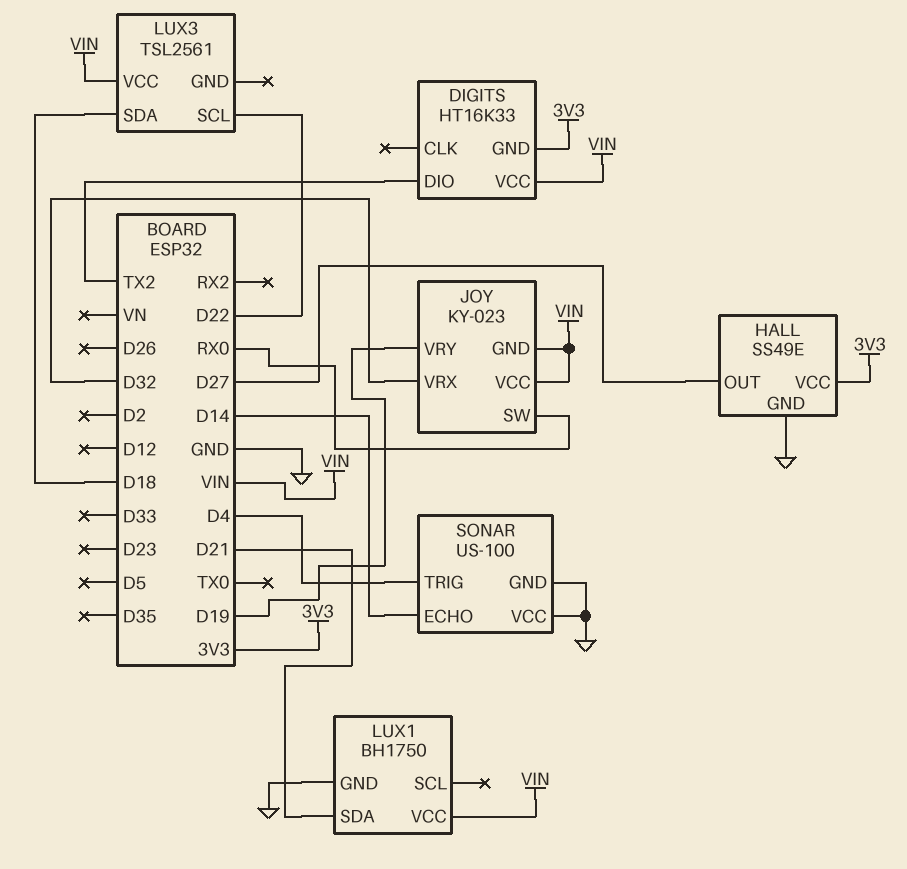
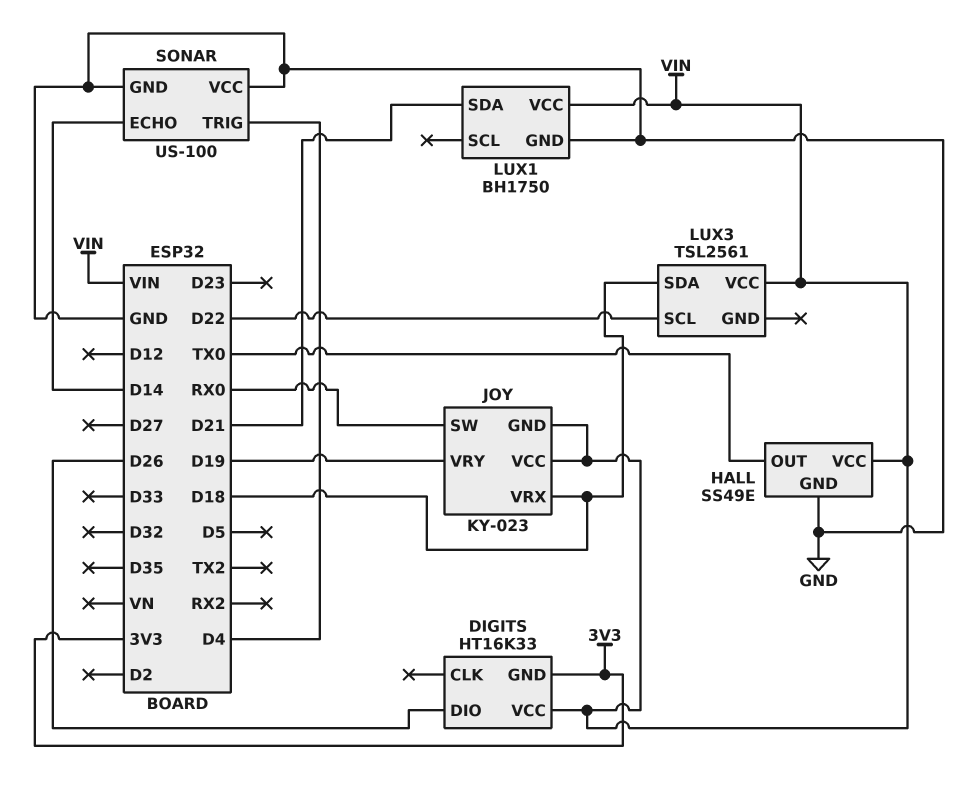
DIGITS pin DIO: TX2 -> D26
HALL pin OUT: D27 -> TX0
HALL pin VCC: 3V3 -> VIN
JOY pin VRX: D32 -> D18

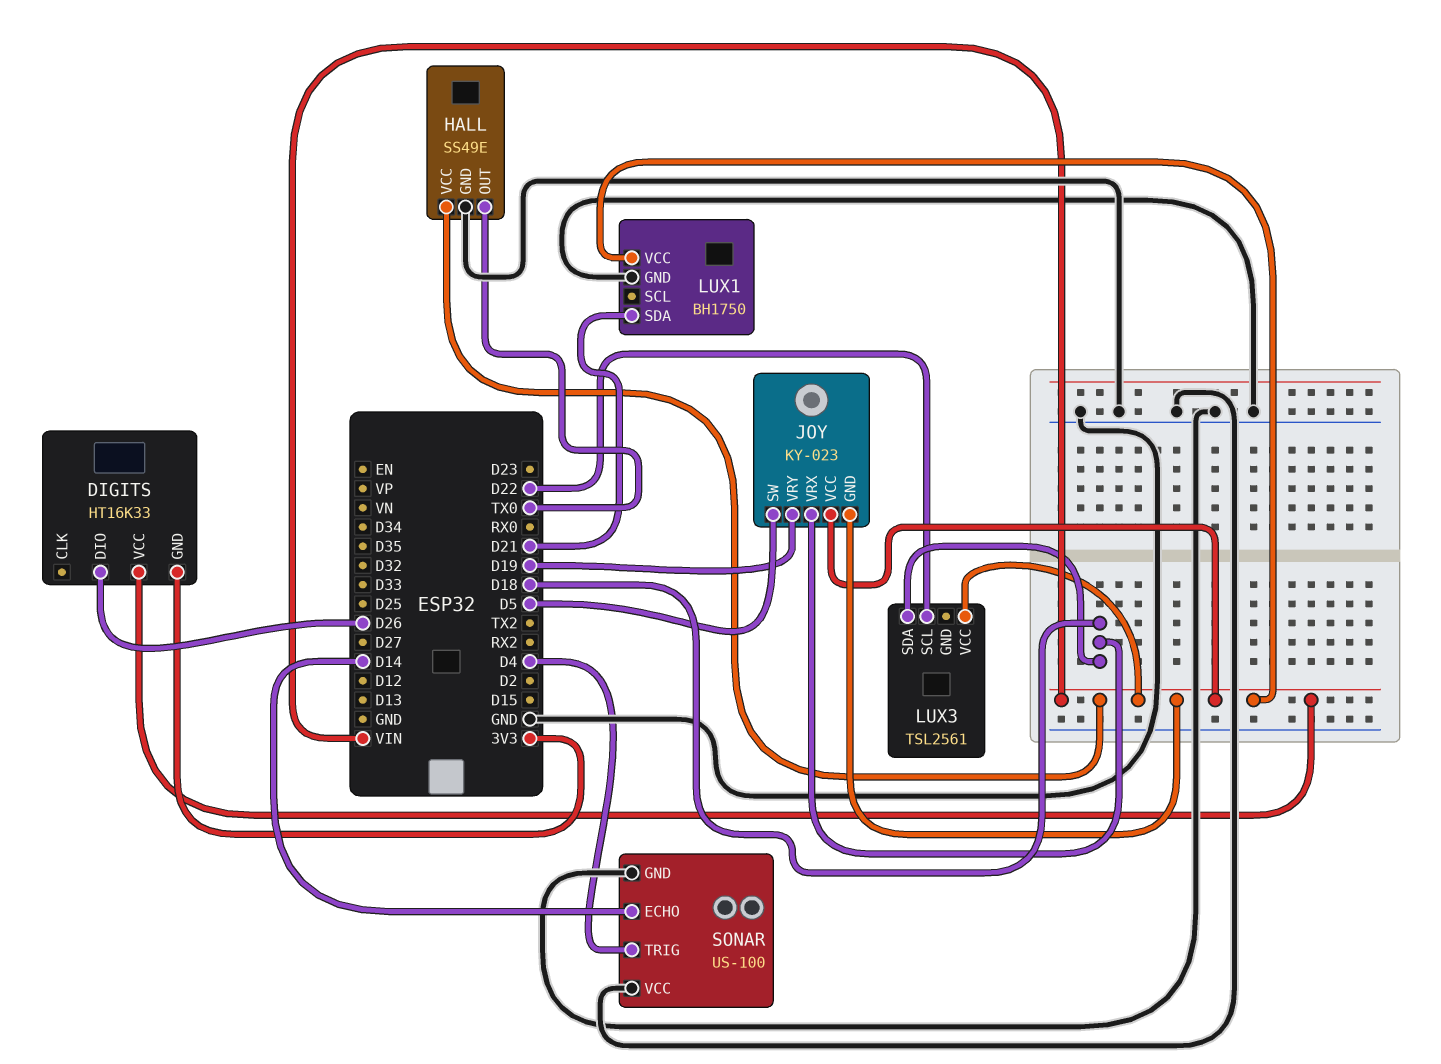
JOY pin SW: RX0 -> D5

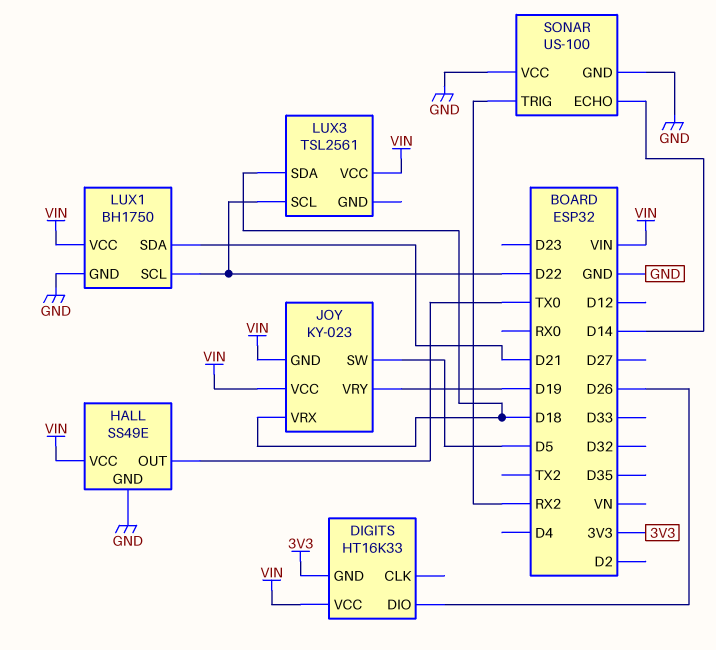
LUX1 pin SCL: none -> D22
SONAR pin TRIG: D4 -> RX2

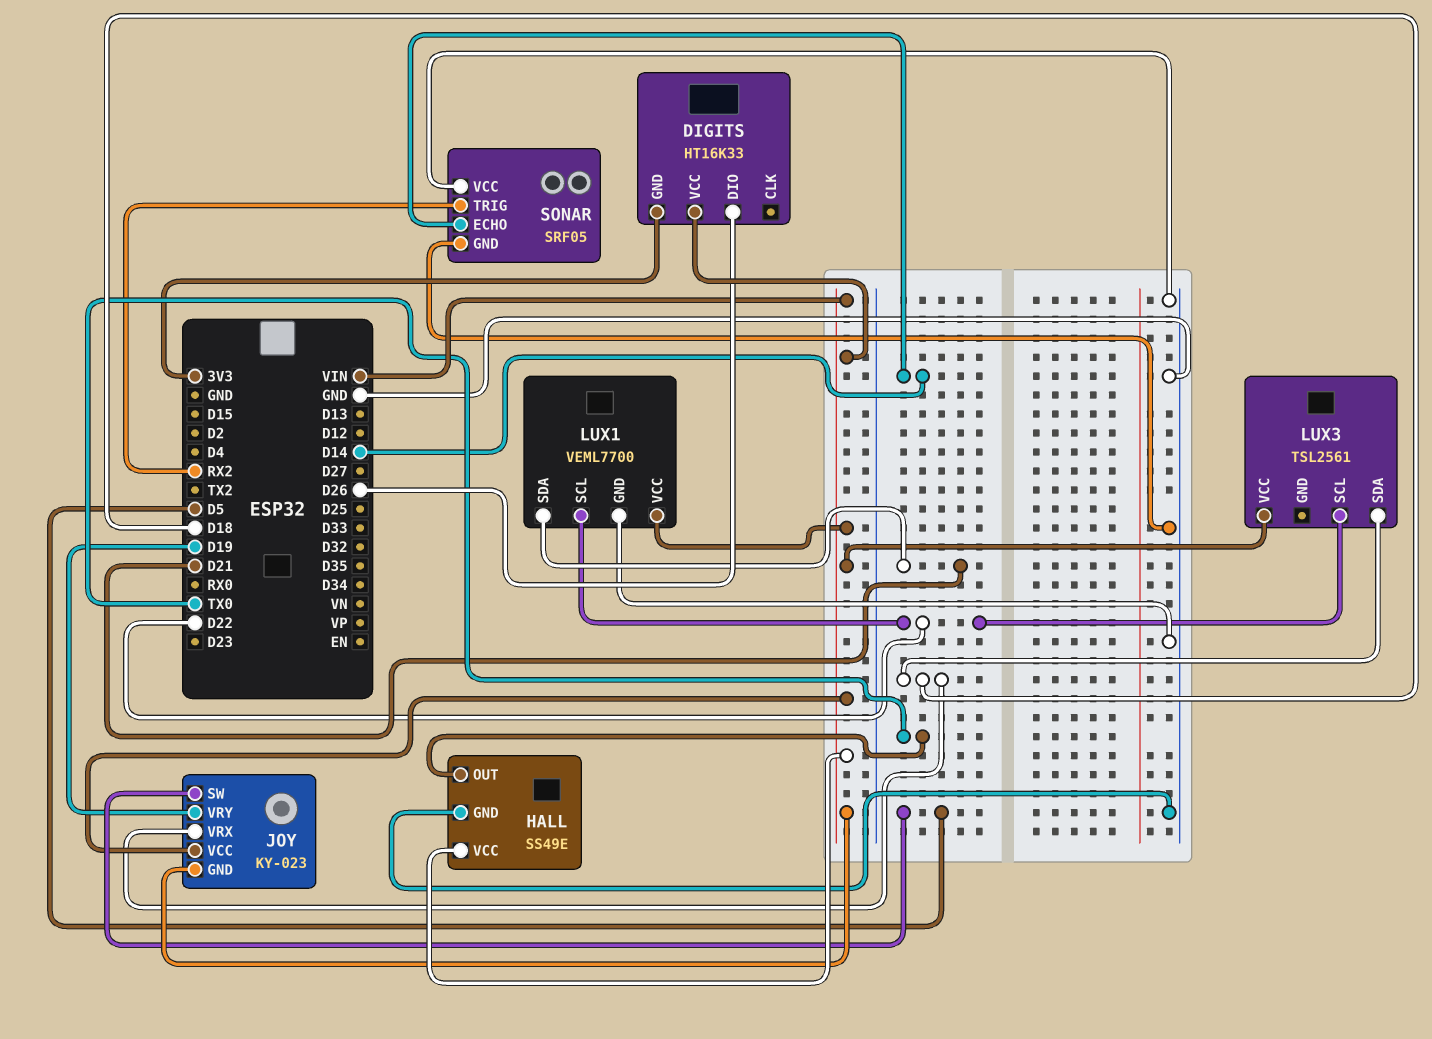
LUX1: BH1750 -> VEML7700
SONAR: US-100 -> SRF05

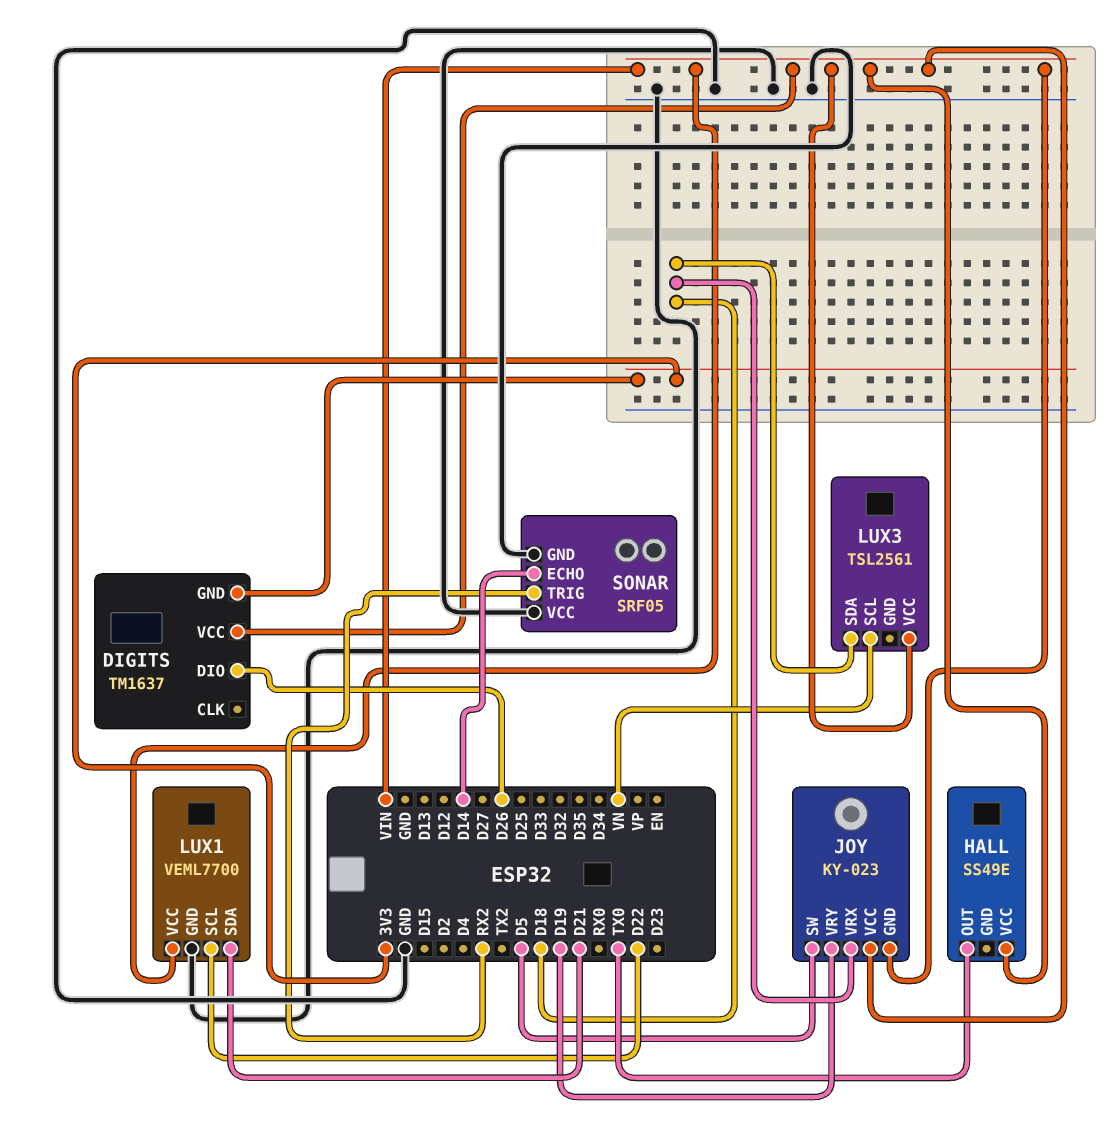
DIGITS: HT16K33 -> TM1637
HALL pin GND: GND -> none
LUX3 pin SCL: D22 -> VN

